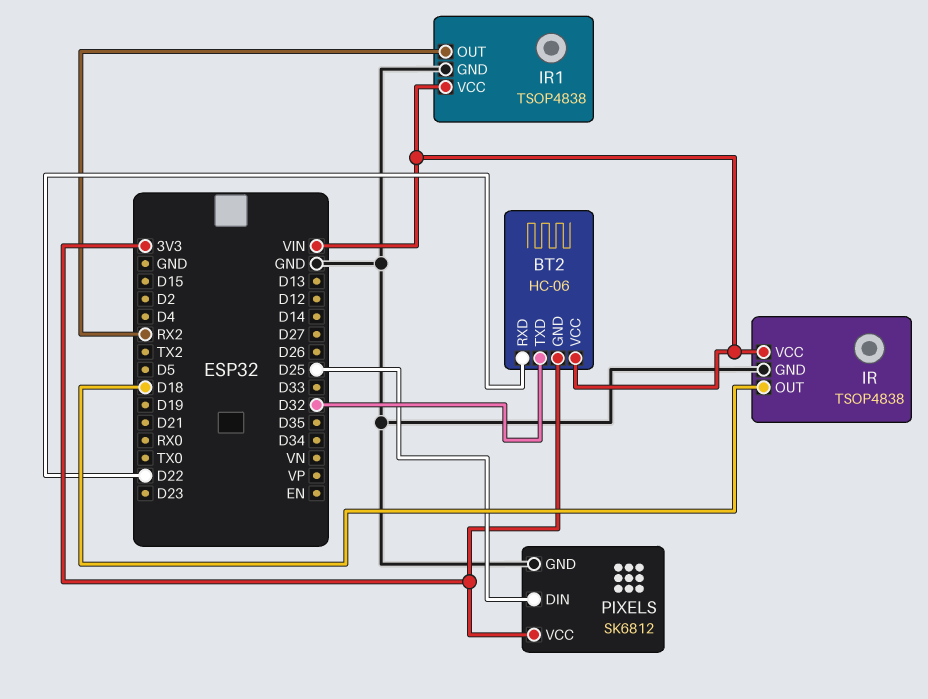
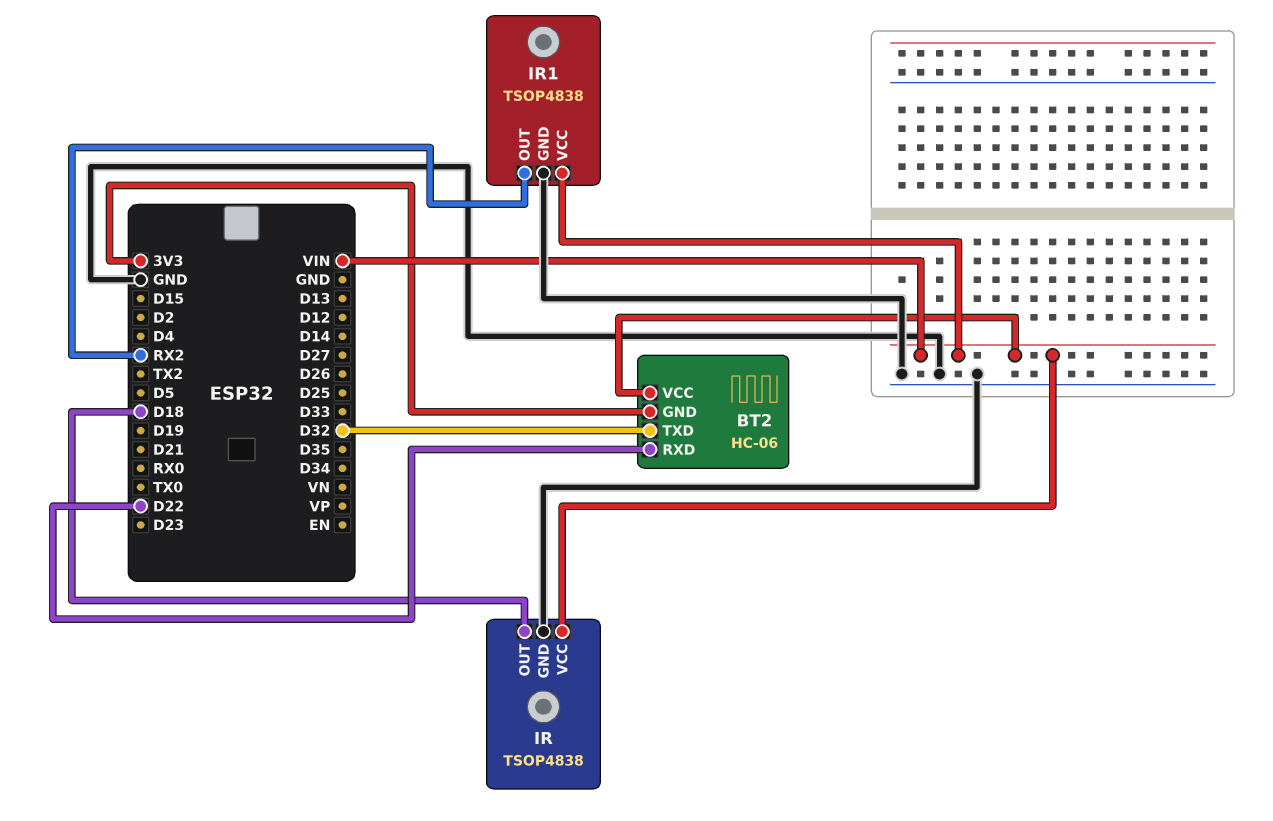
PIXELS: SK6812 -> none
PIXELS pin DIN: D25 -> none
PIXELS pin GND: GND -> none
PIXELS pin VCC: 3V3 -> none

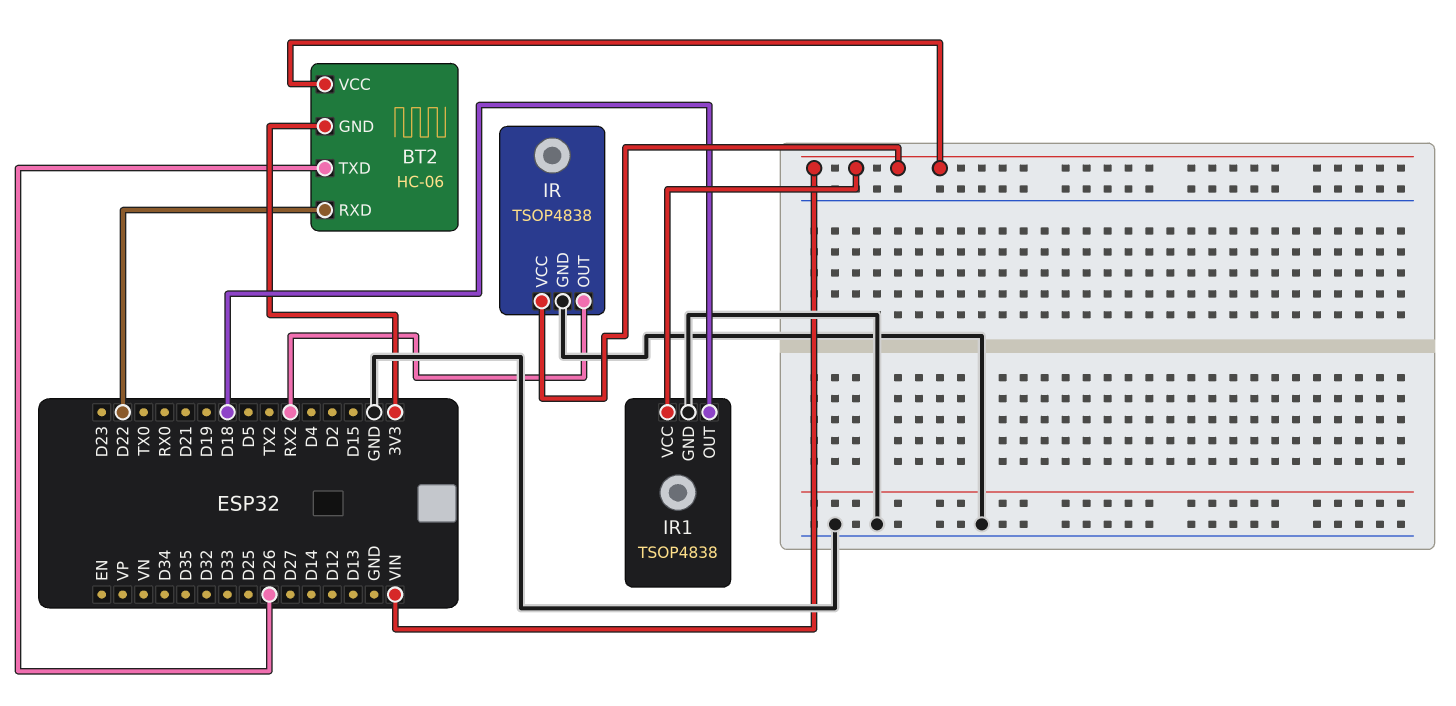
BT2 pin TXD: D32 -> D26
IR pin OUT: D18 -> RX2
IR1 pin OUT: RX2 -> D18

